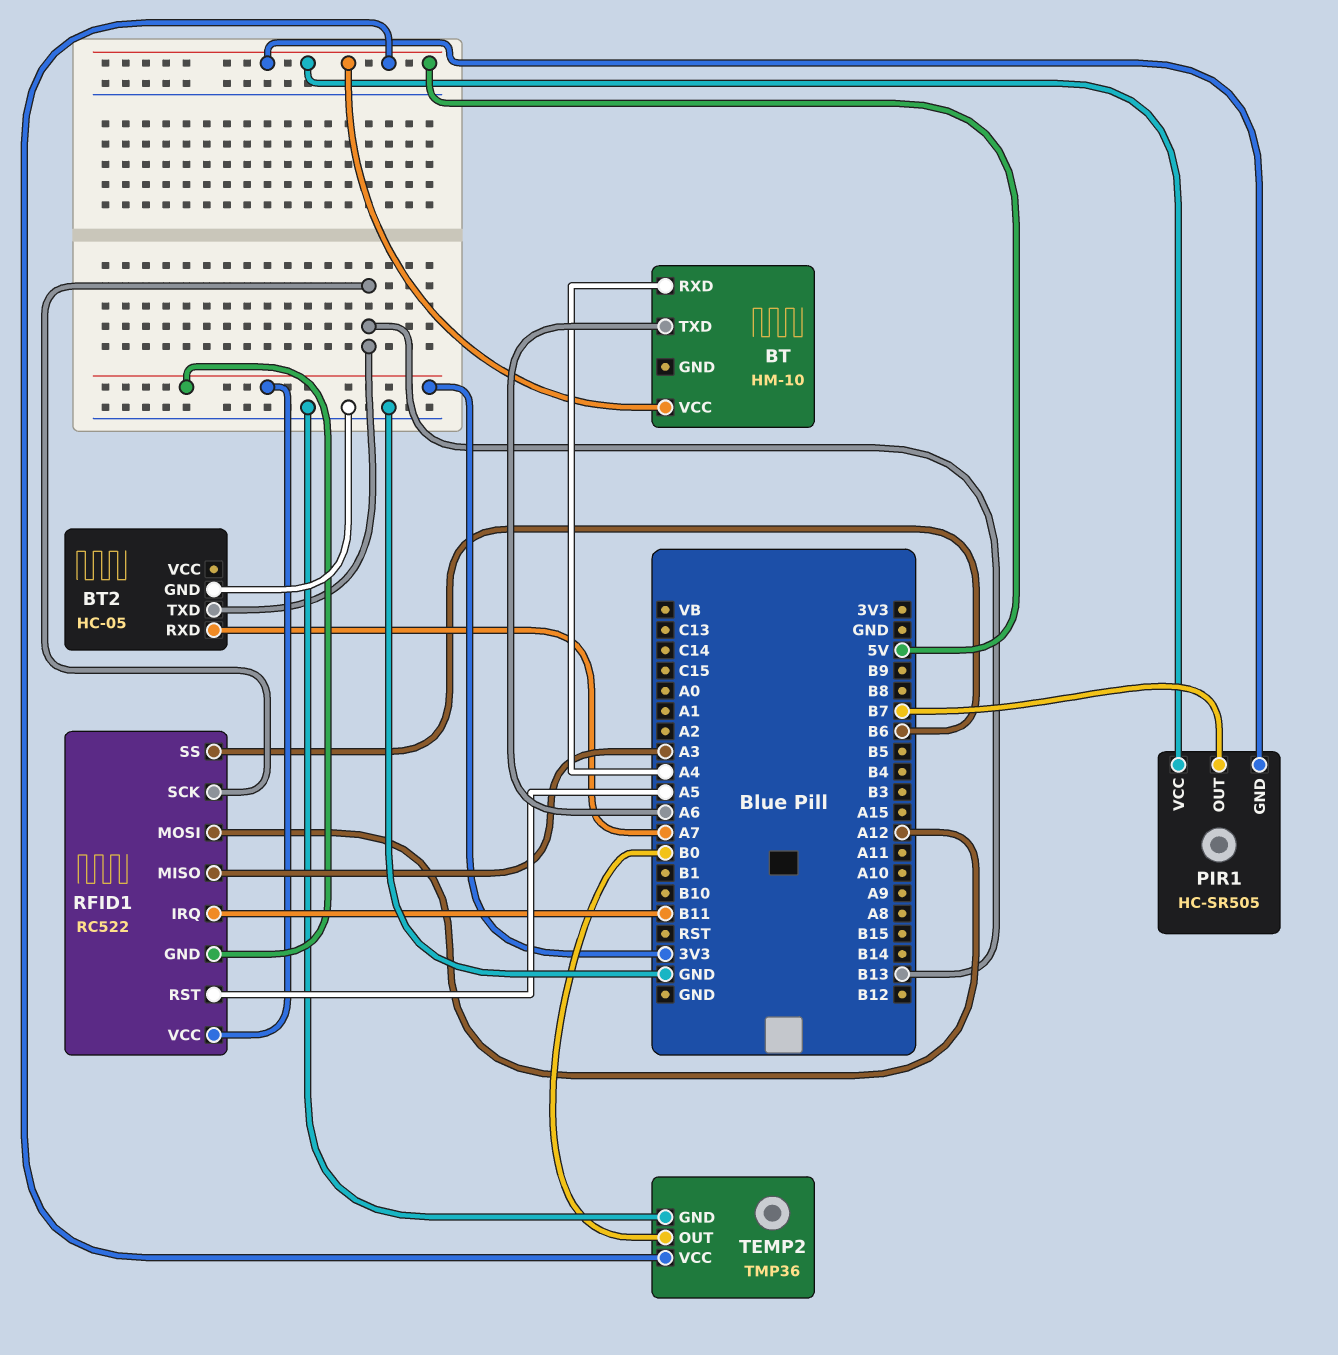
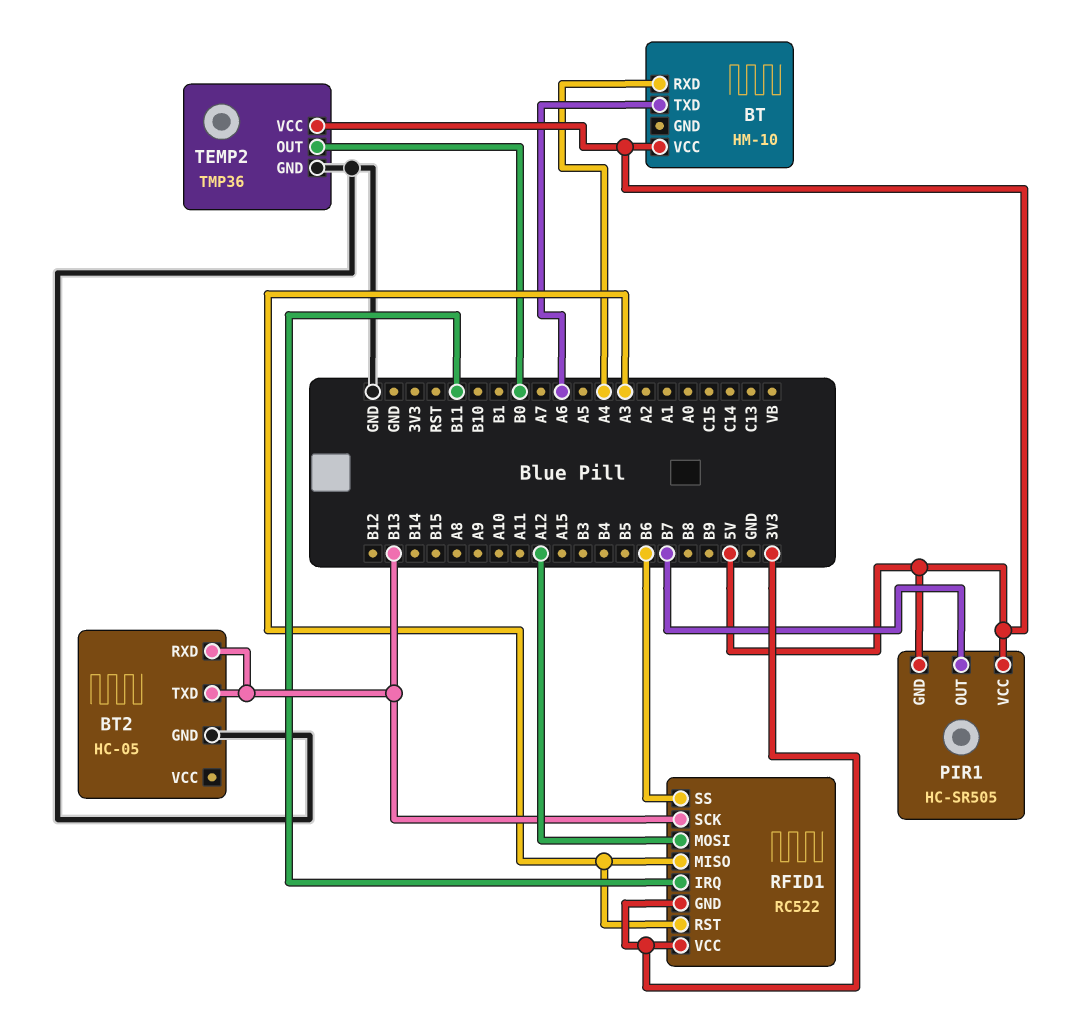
BT2 pin RXD: A7 -> B13
RFID1 pin RST: A5 -> A3

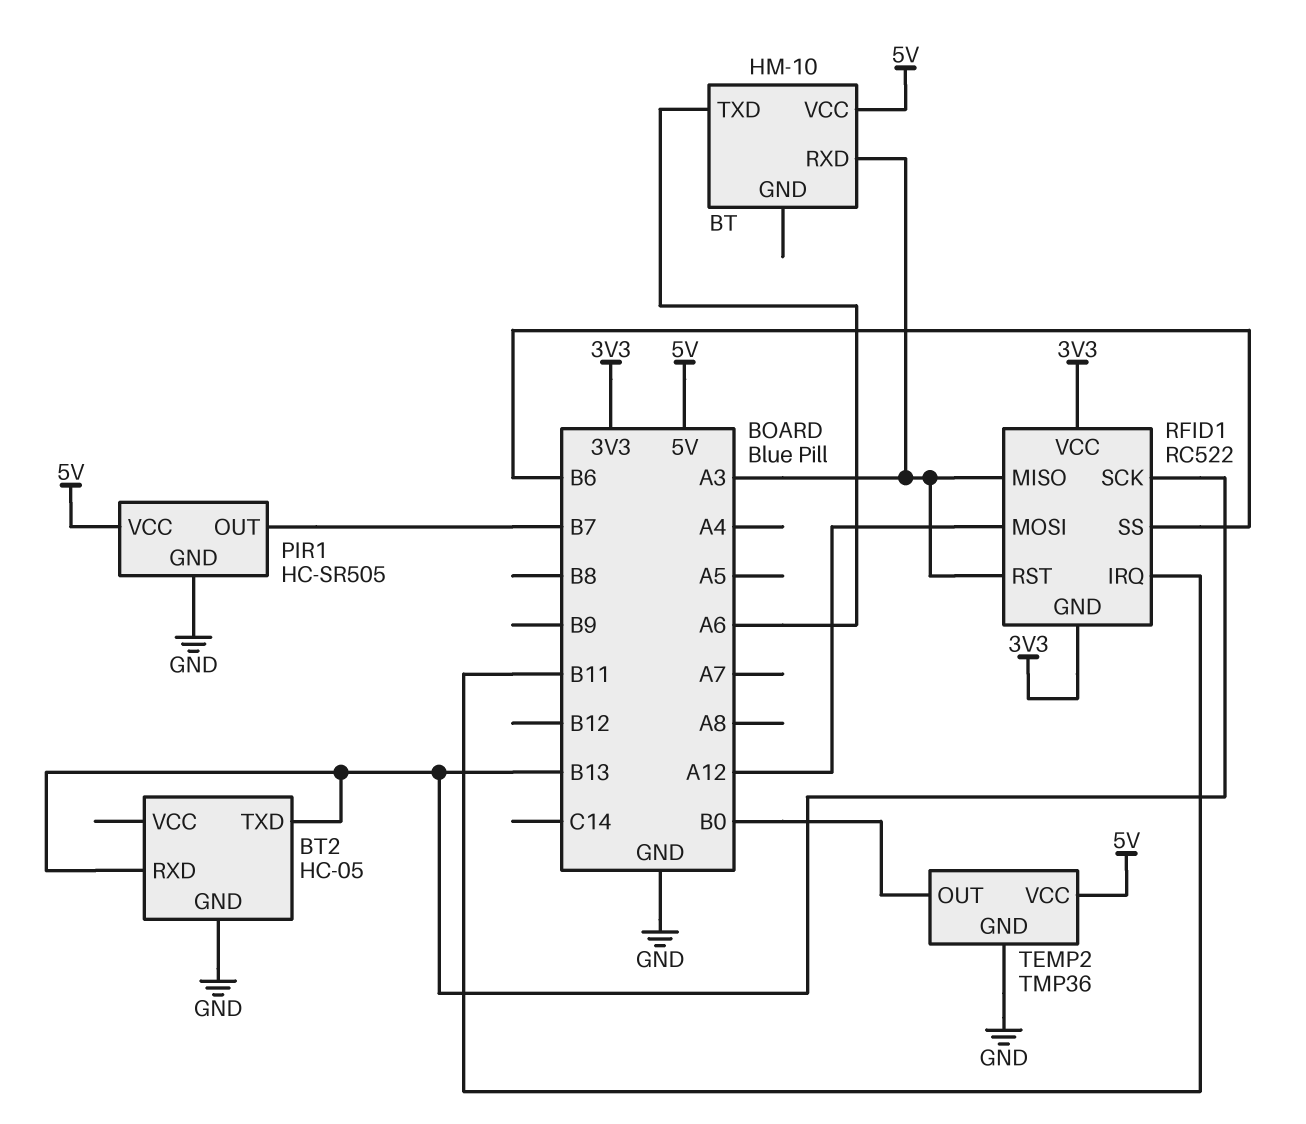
BT pin RXD: A4 -> A3
PIR1 pin GND: 5V -> GND

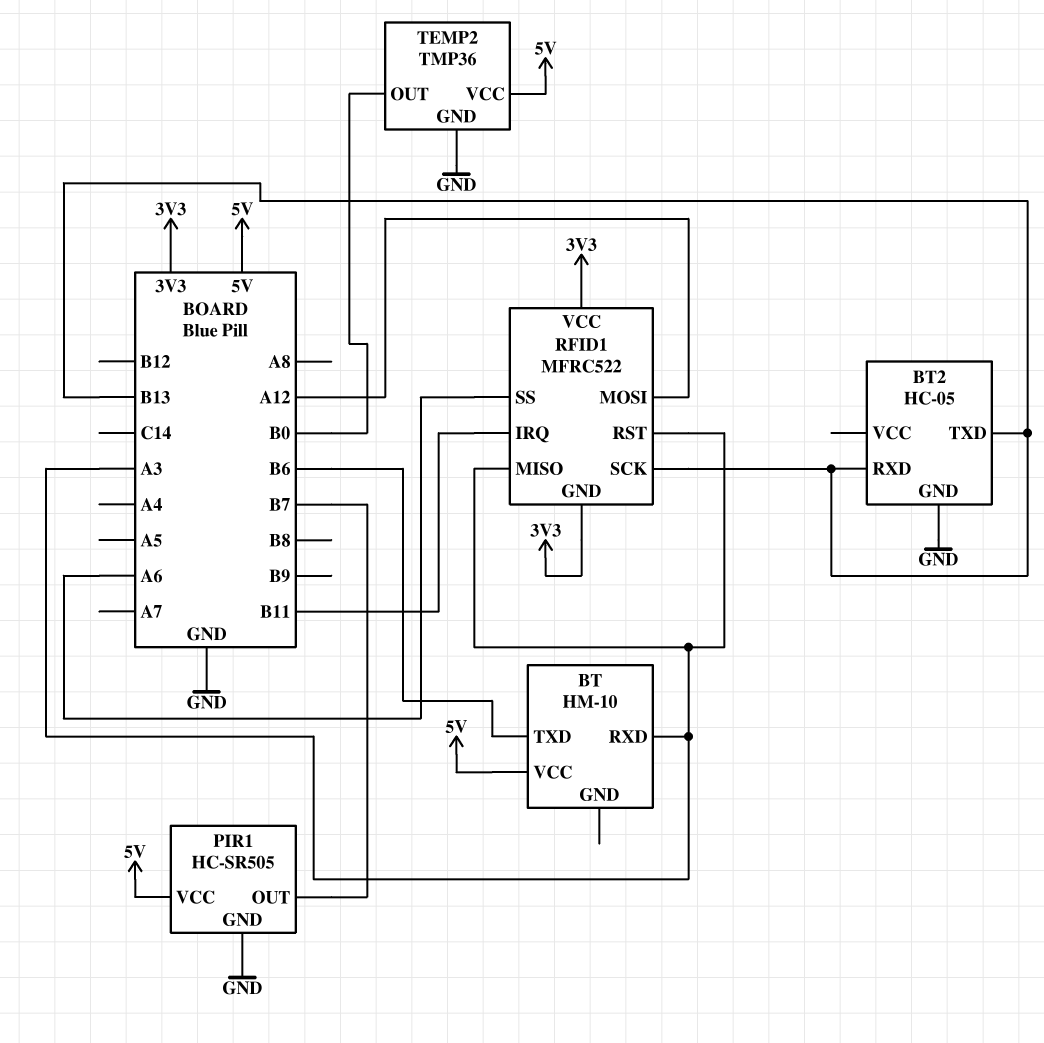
BT pin TXD: A6 -> B6
RFID1: RC522 -> MFRC522
RFID1 pin SS: B6 -> A6

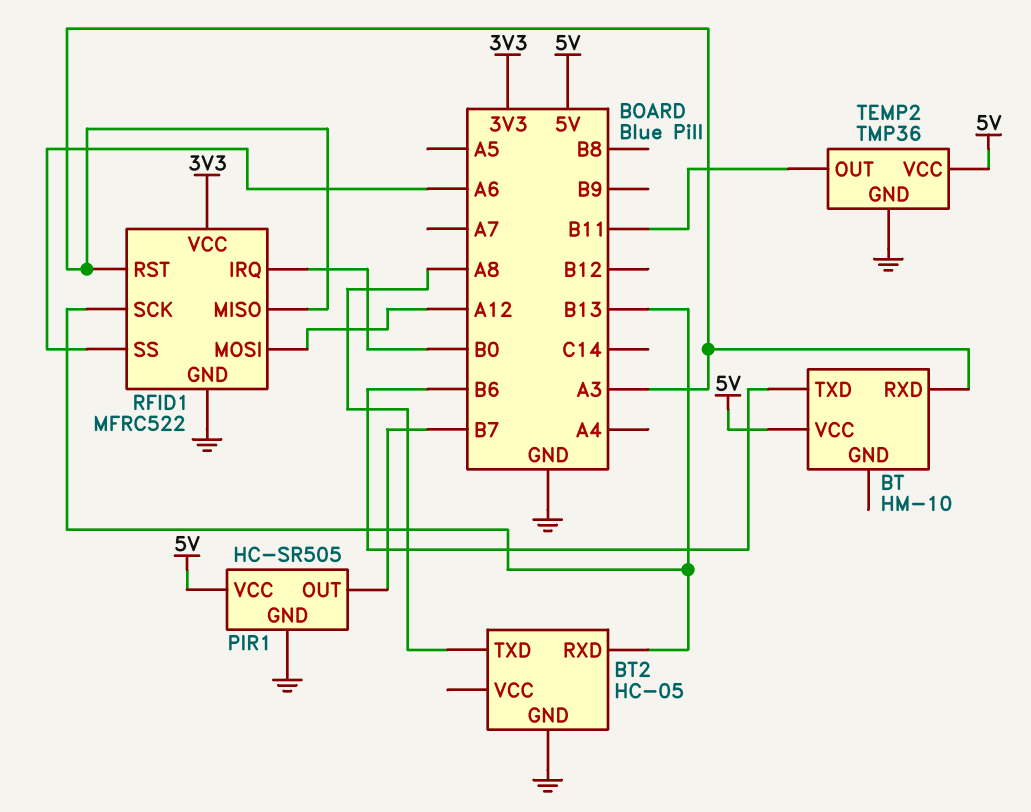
BT2 pin TXD: B13 -> A8
RFID1 pin GND: 3V3 -> GND
RFID1 pin IRQ: B11 -> B0
TEMP2 pin OUT: B0 -> B11

